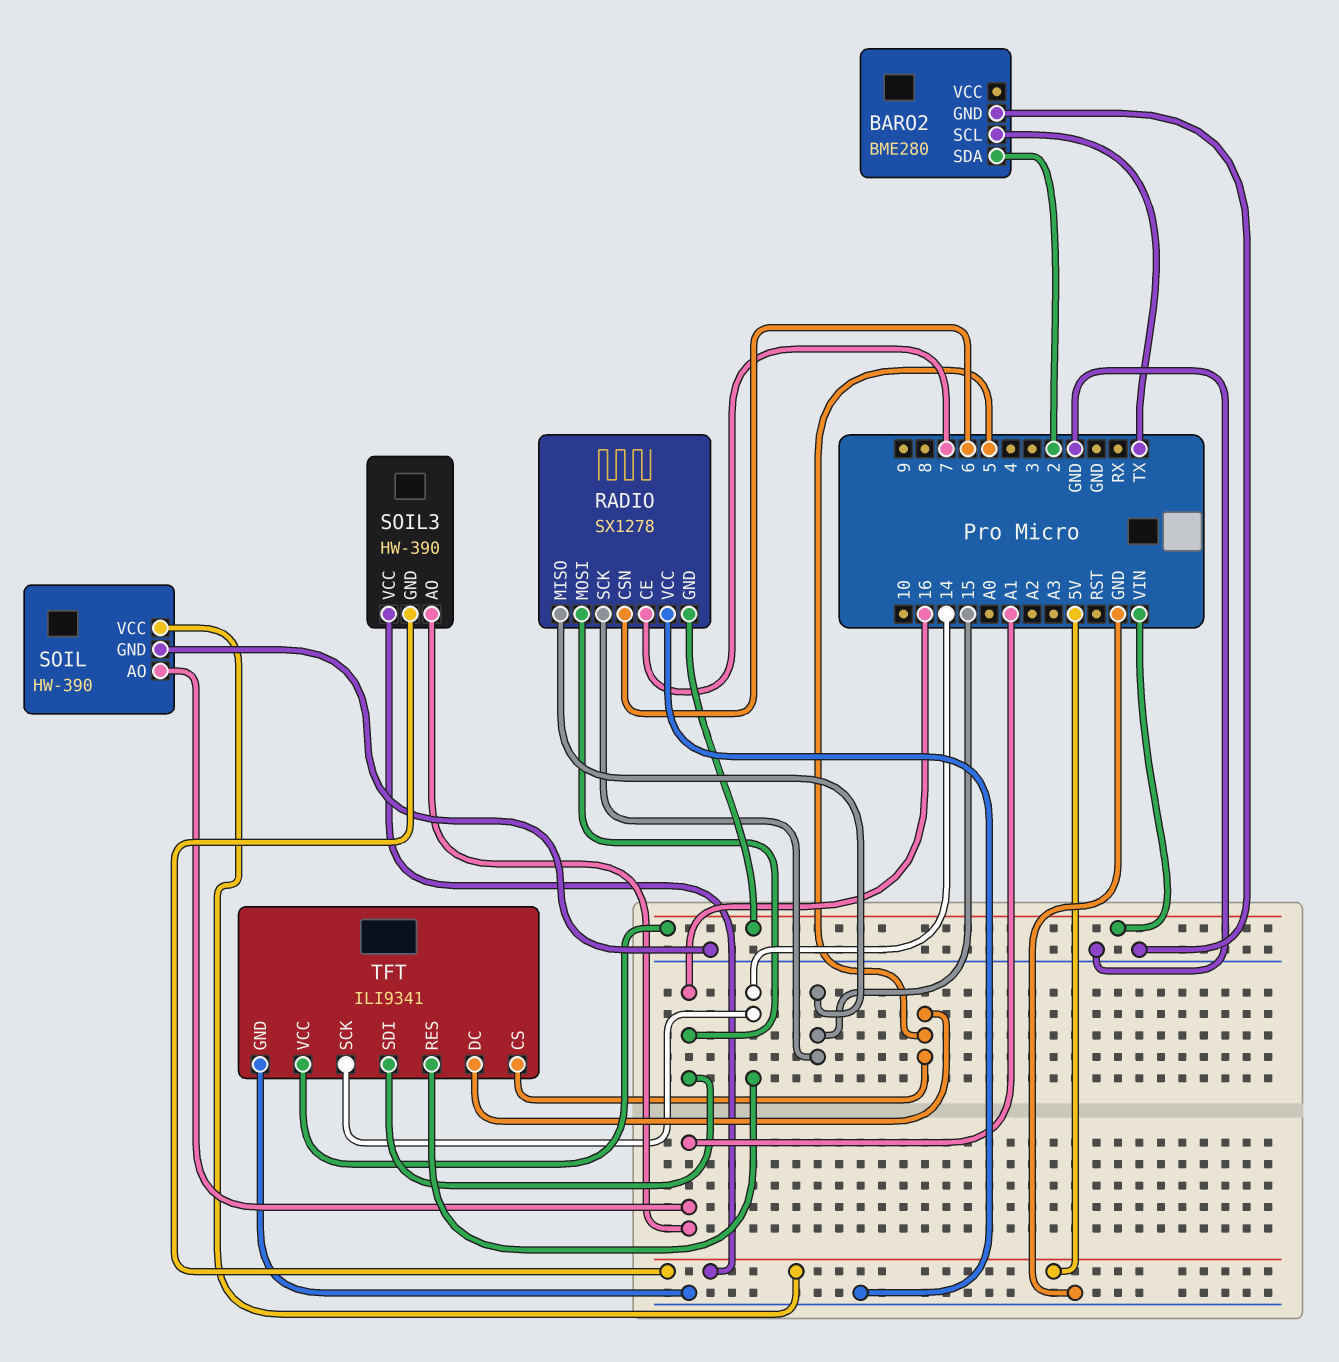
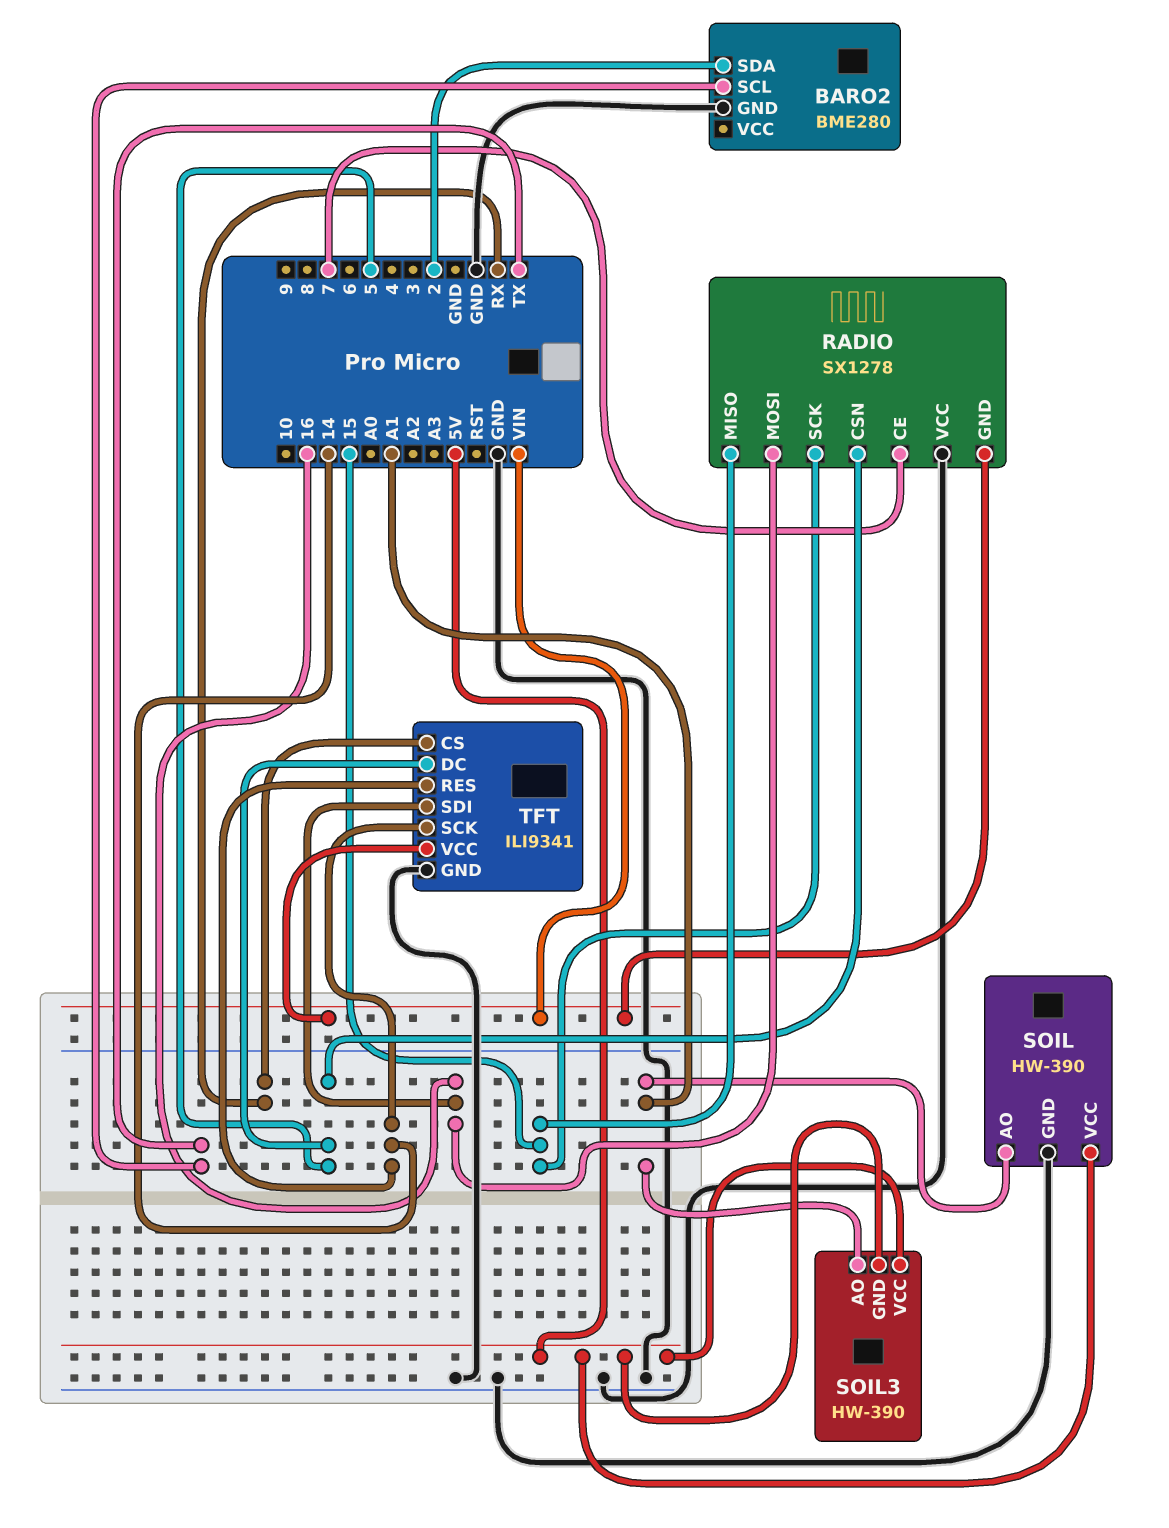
RADIO pin CSN: 6 -> 5
TFT pin CS: 5 -> RX

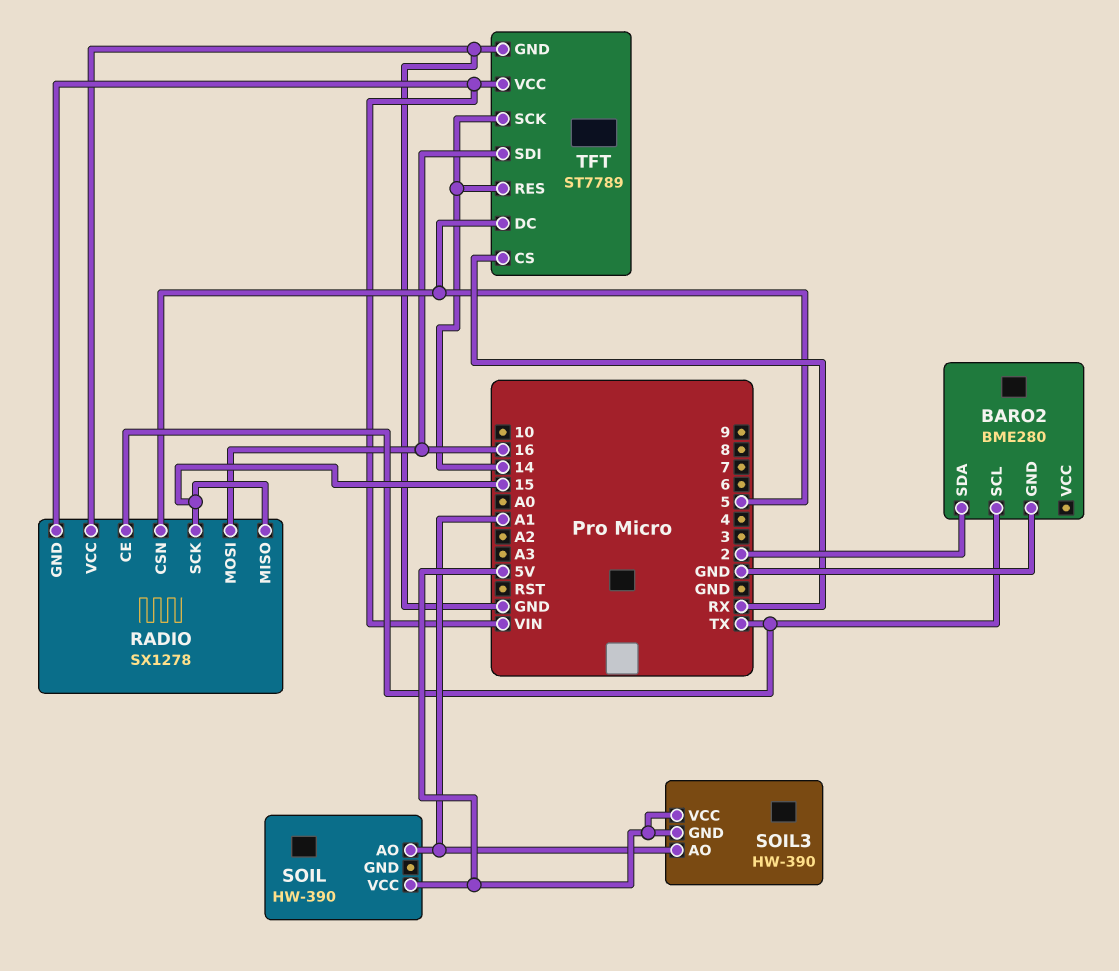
RADIO pin CE: 7 -> TX
SOIL pin GND: GND -> none
TFT: ILI9341 -> ST7789

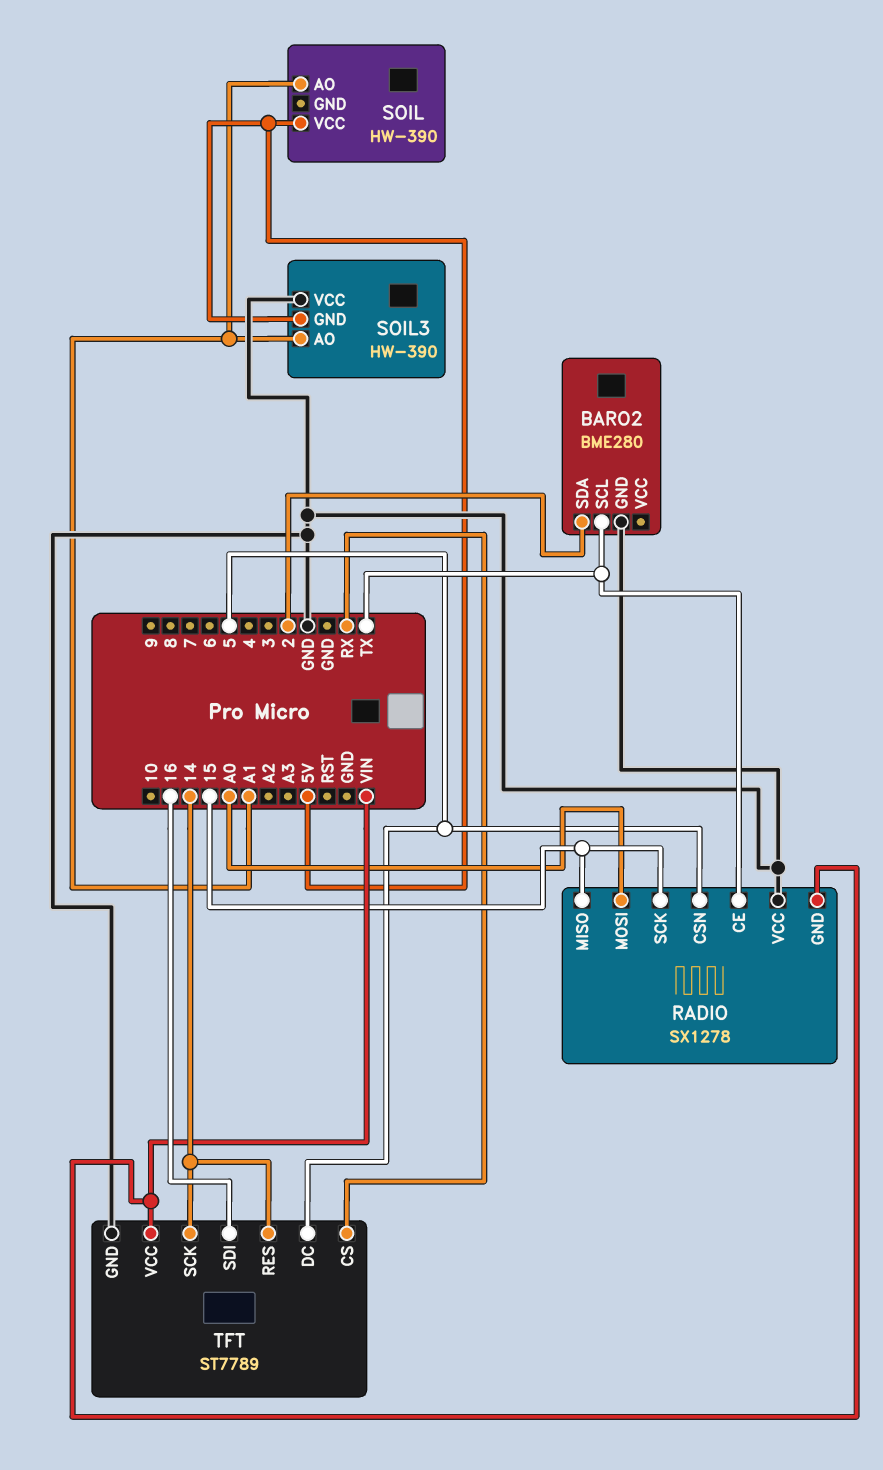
RADIO pin MOSI: 16 -> A0
SOIL3 pin VCC: 5V -> GND

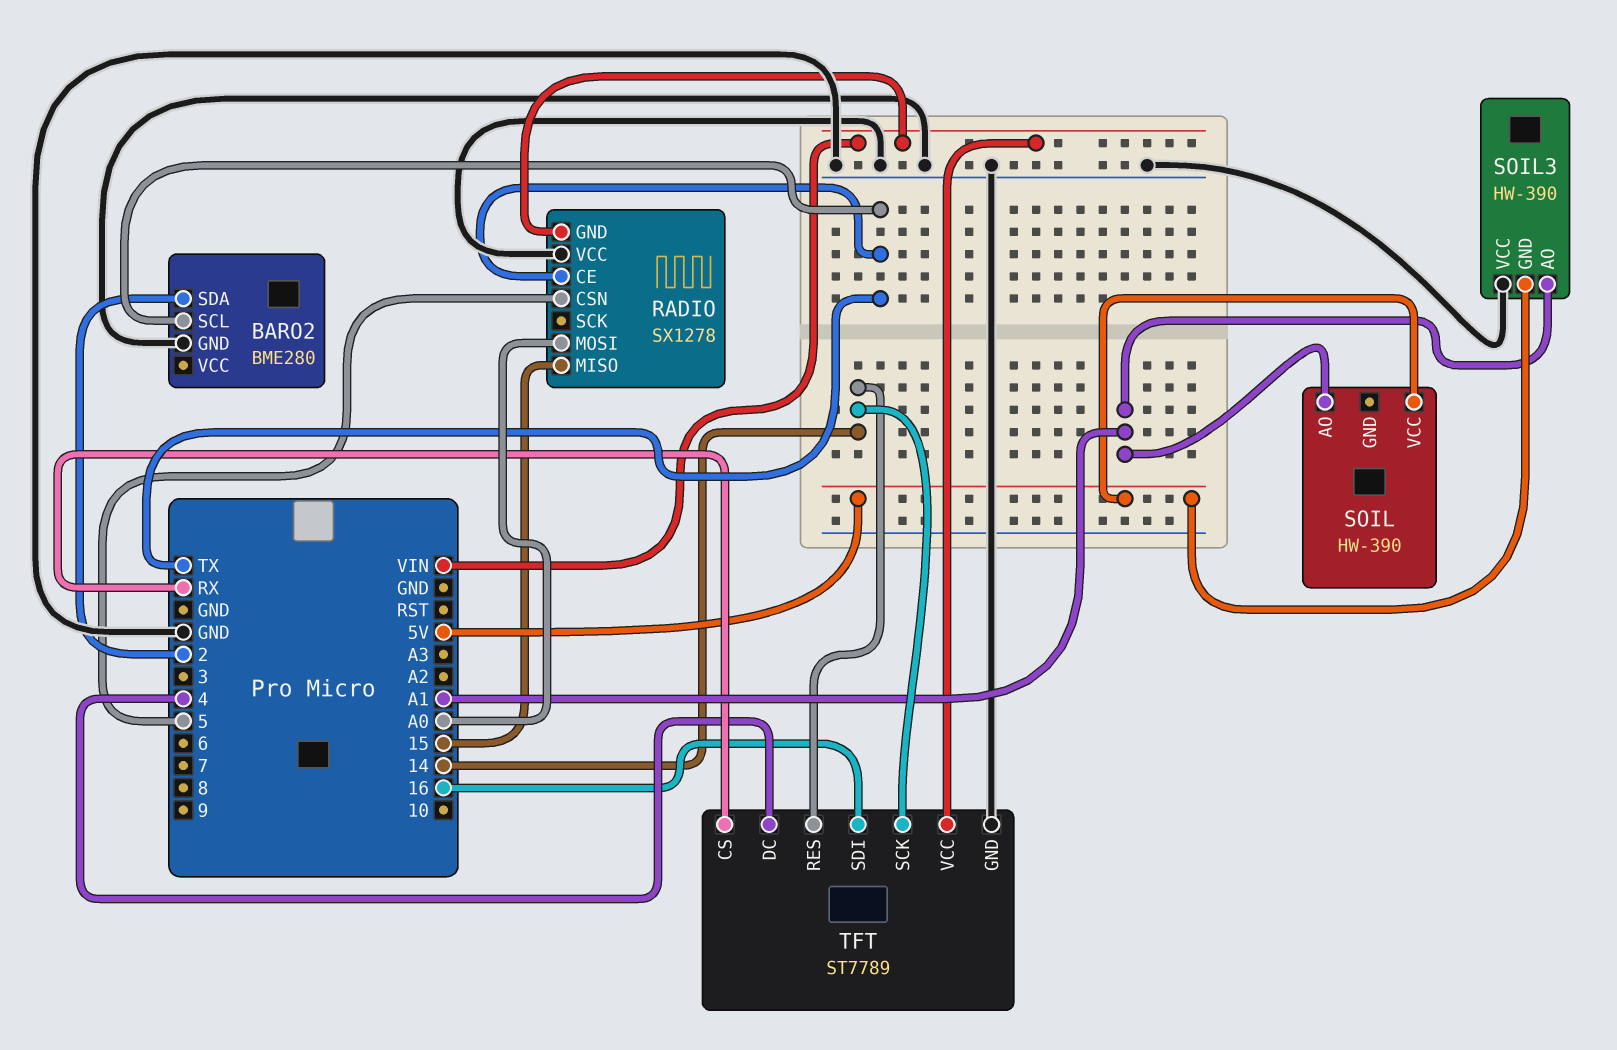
RADIO pin SCK: 15 -> none
TFT pin DC: 5 -> 4

